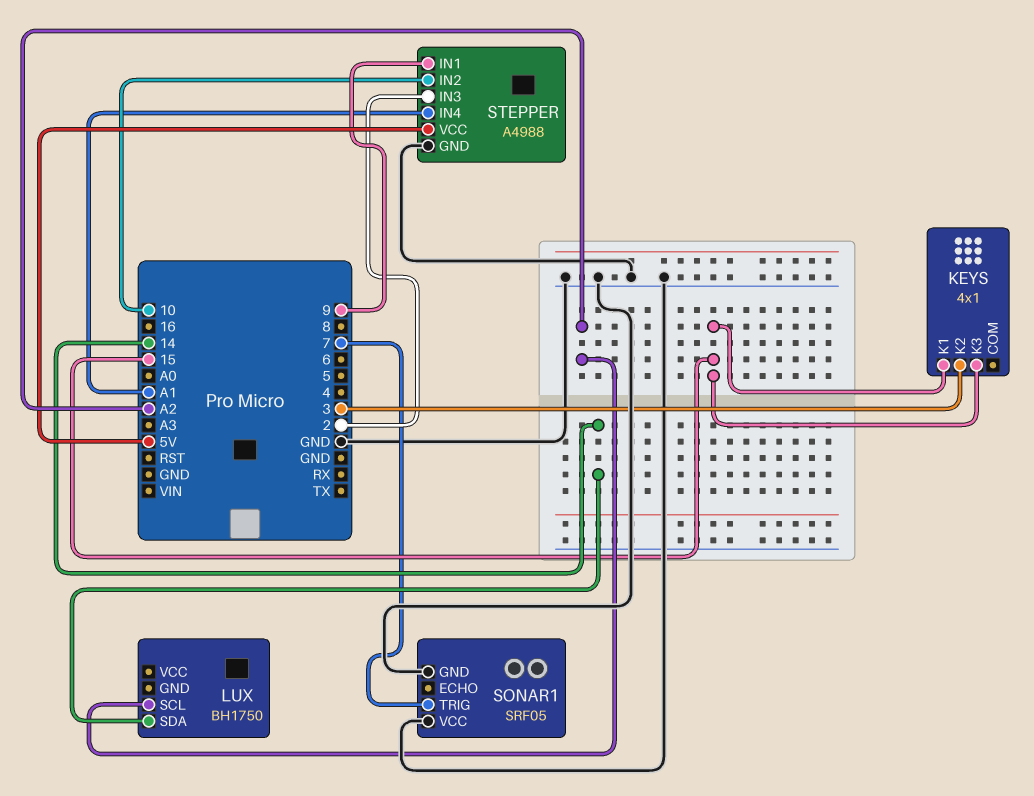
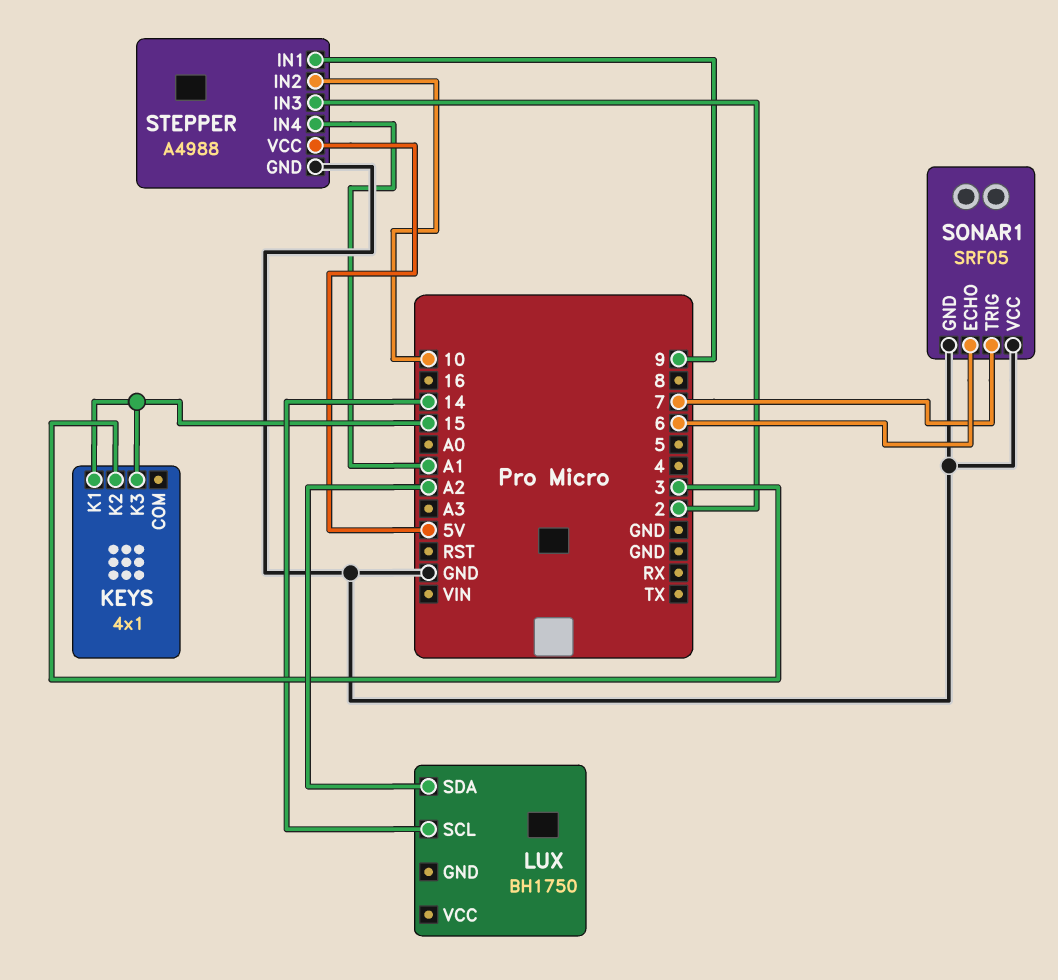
LUX pin SCL: A2 -> 14
LUX pin SDA: 14 -> A2
SONAR1 pin ECHO: none -> 6

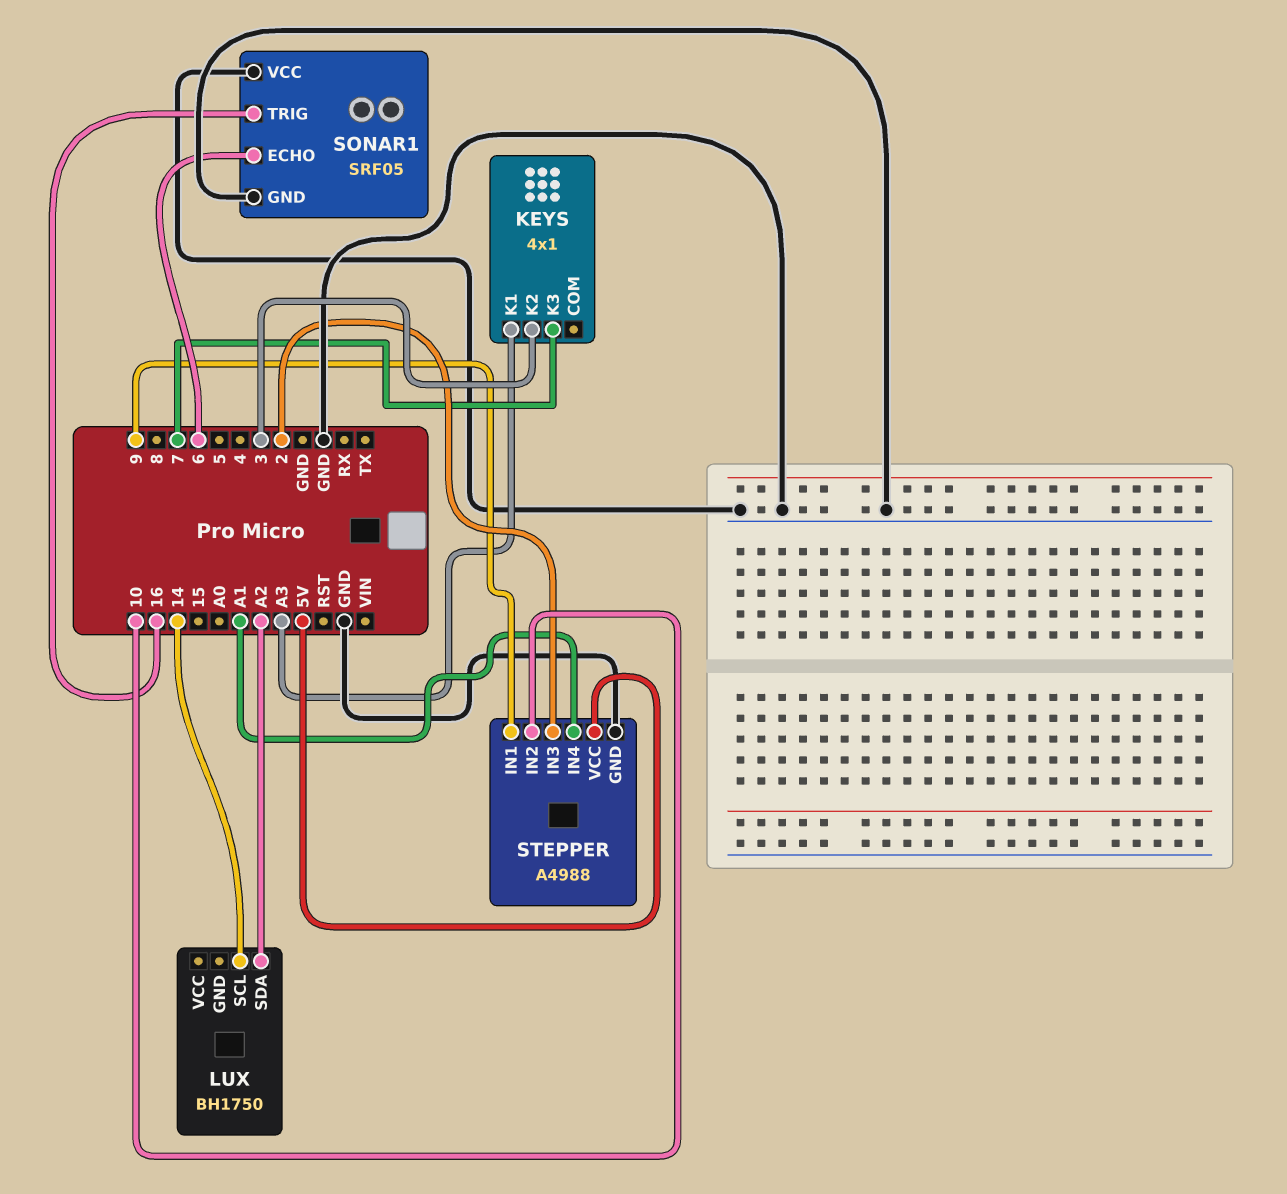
KEYS pin K1: 15 -> A3
KEYS pin K3: 15 -> 7
SONAR1 pin TRIG: 7 -> 16

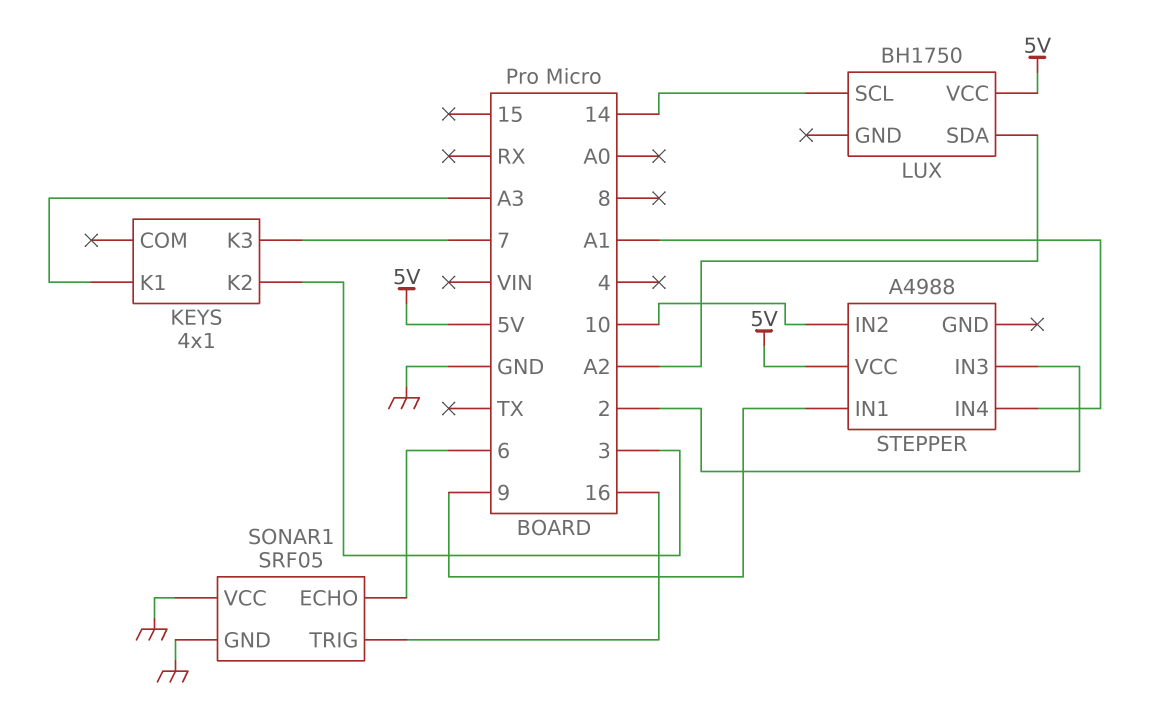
LUX pin VCC: none -> 5V
STEPPER pin GND: GND -> none

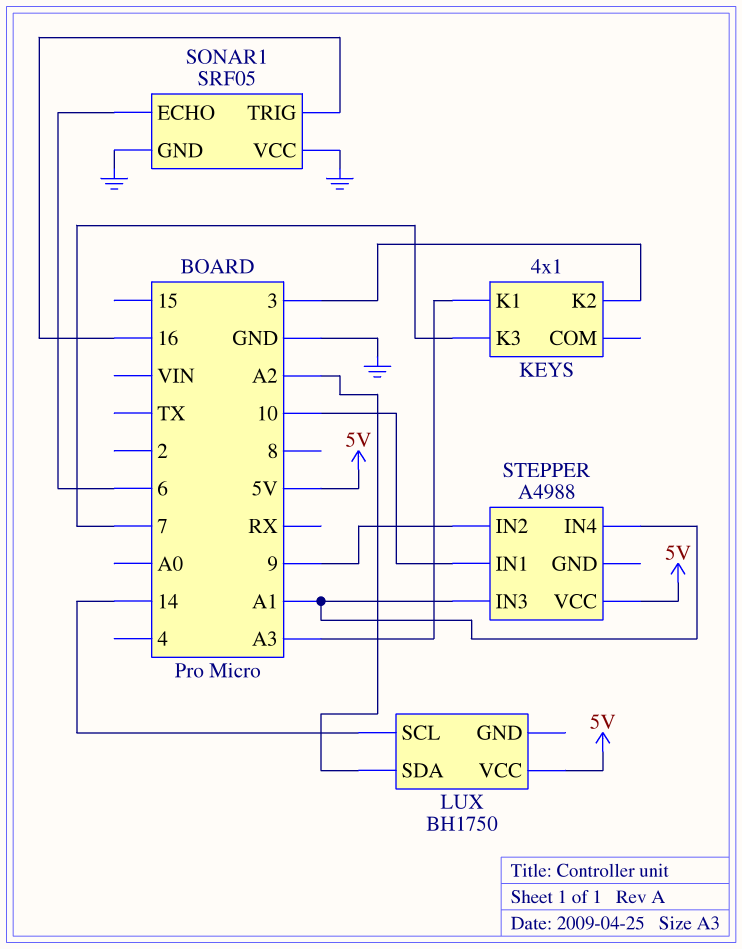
STEPPER pin IN1: 9 -> 10
STEPPER pin IN2: 10 -> 9
STEPPER pin IN3: 2 -> A1

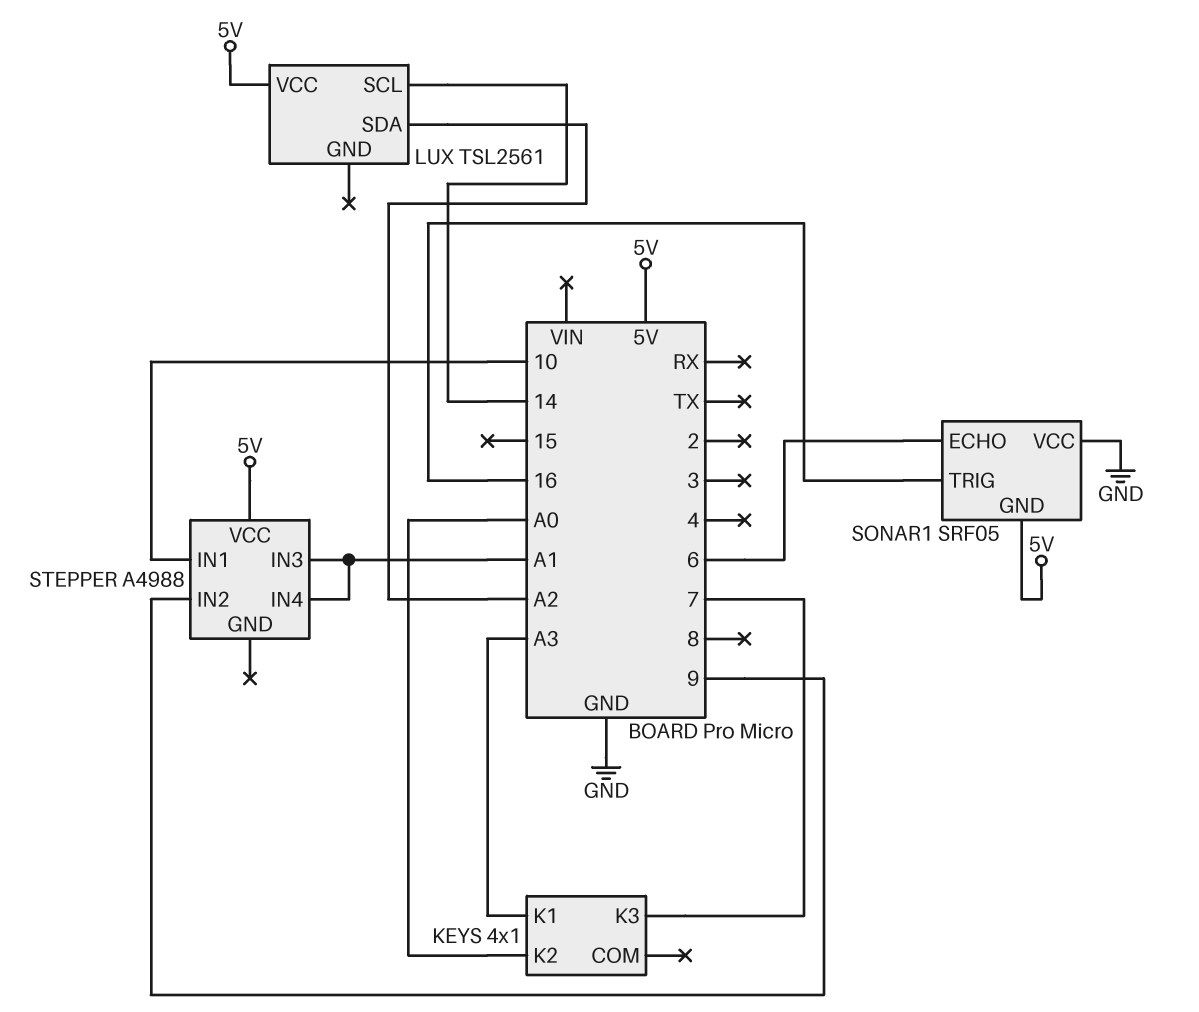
KEYS pin K2: 3 -> A0
LUX: BH1750 -> TSL2561
SONAR1 pin GND: GND -> 5V

